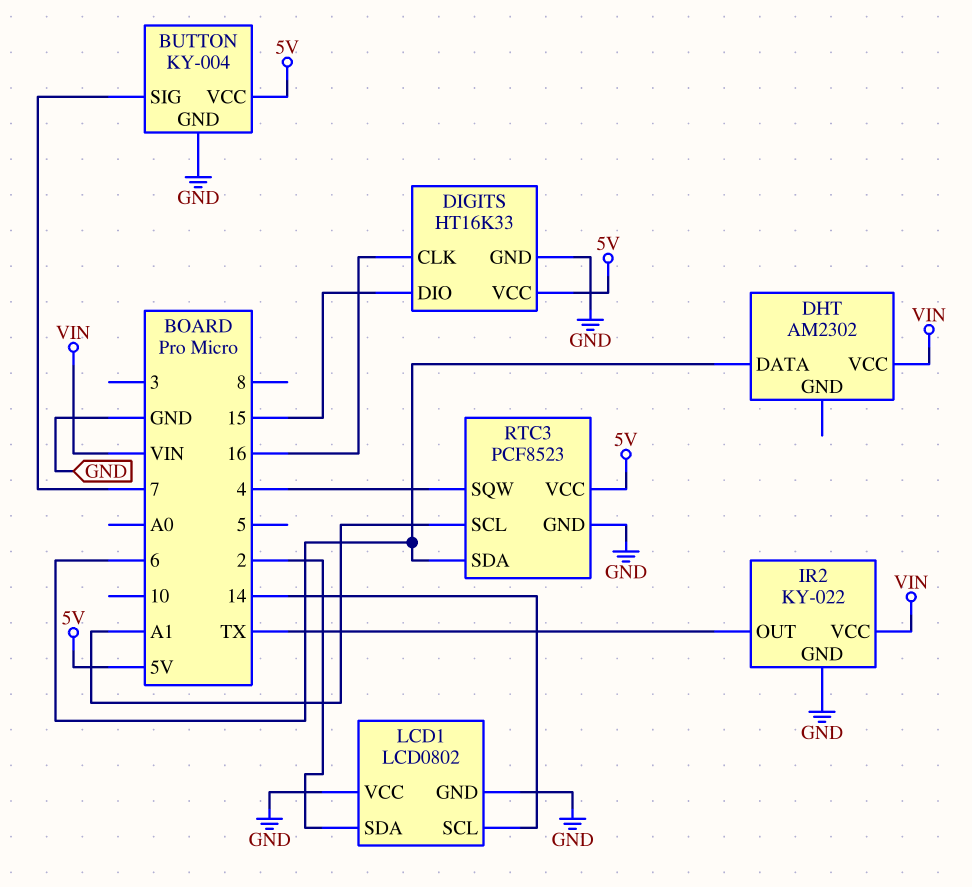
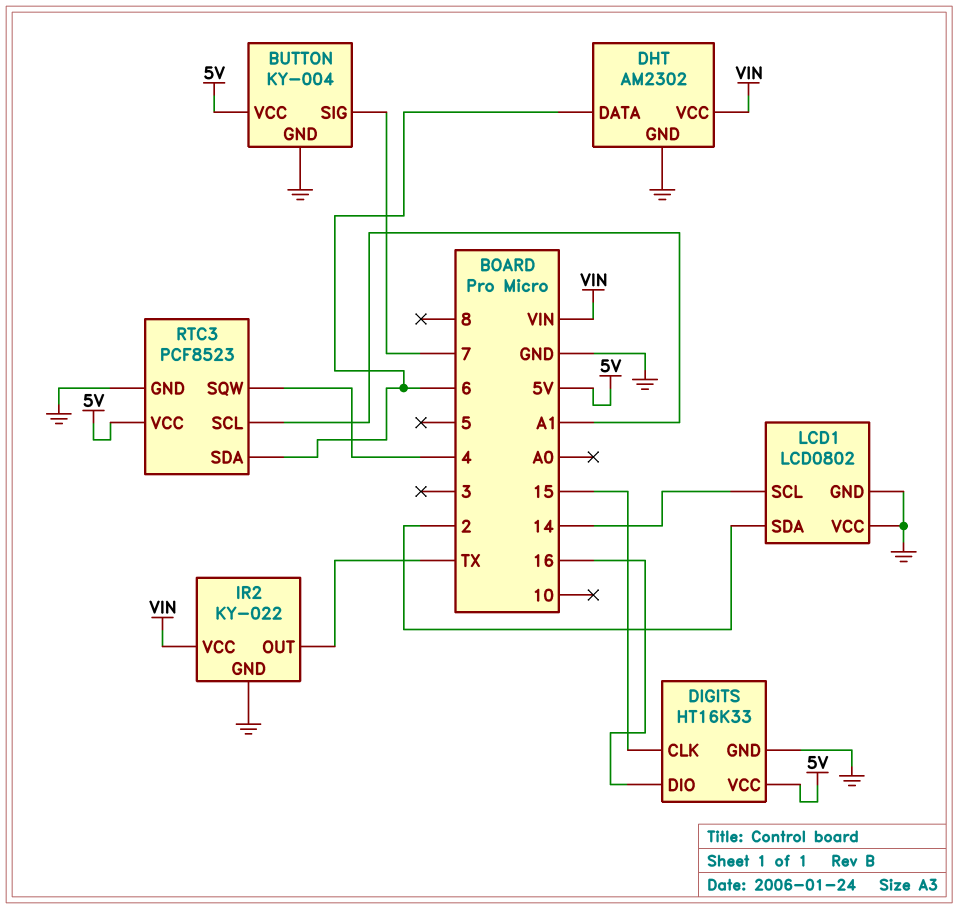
DHT pin GND: none -> GND
DIGITS pin CLK: 16 -> 15
DIGITS pin DIO: 15 -> 16

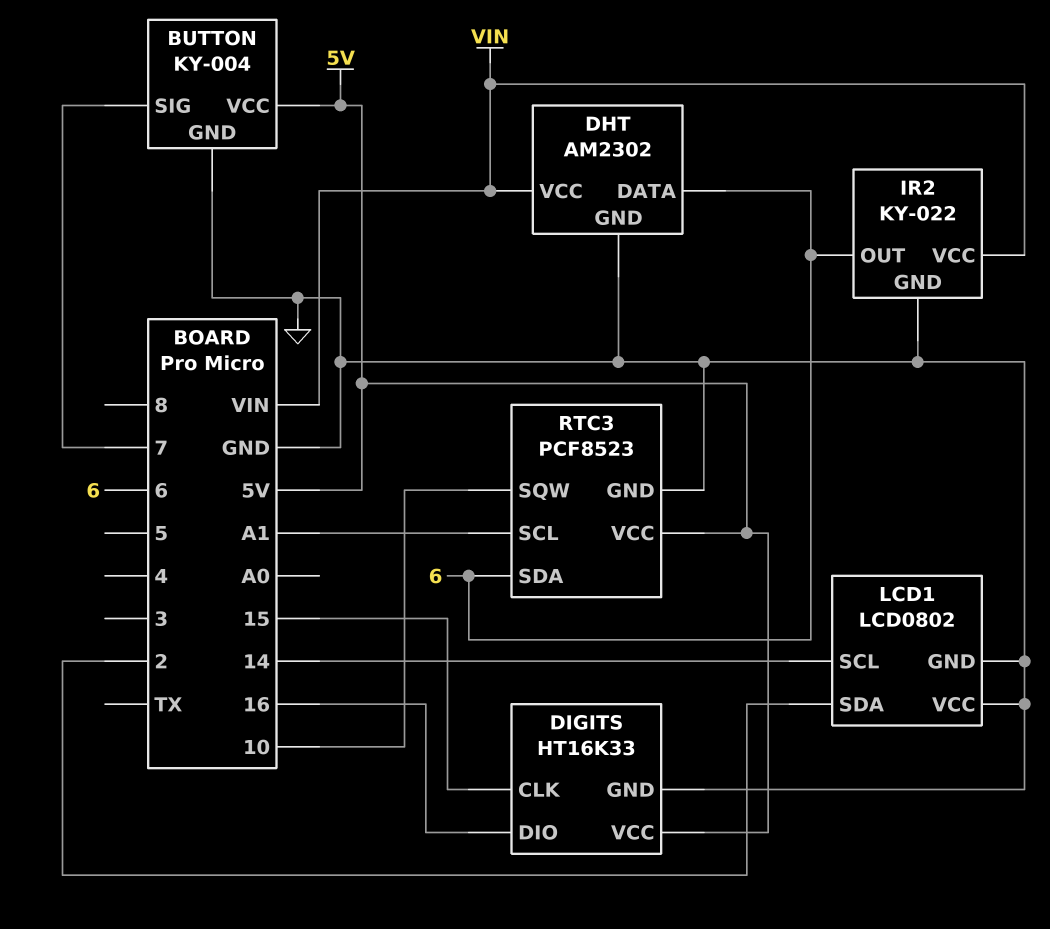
IR2 pin OUT: TX -> 6
RTC3 pin SQW: 4 -> 10

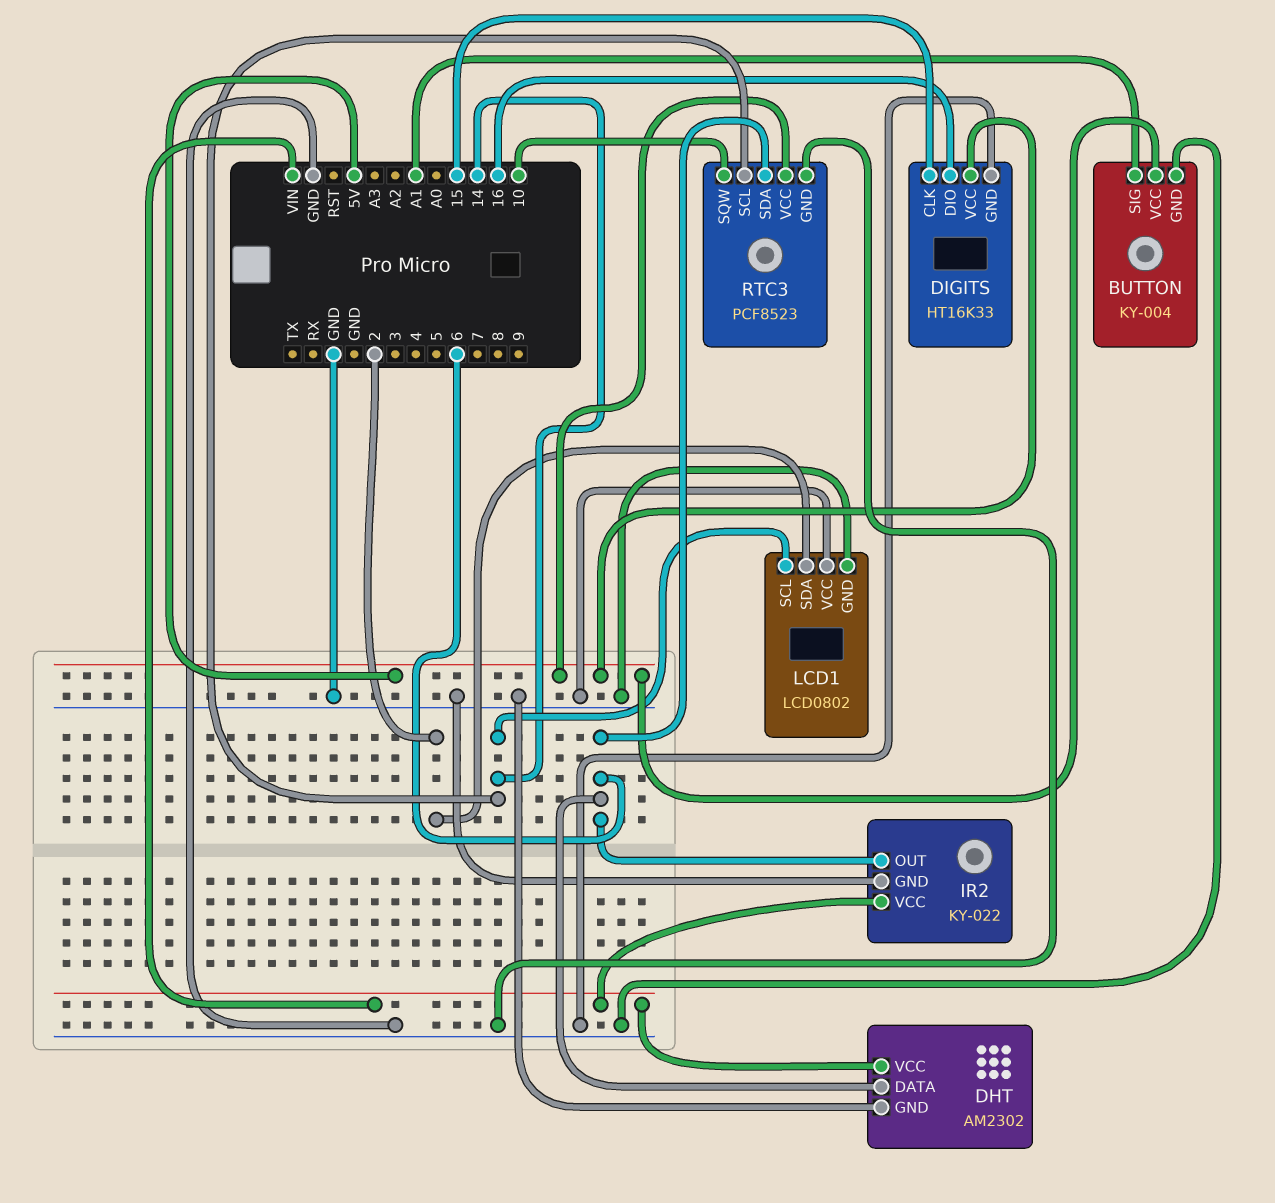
BUTTON pin SIG: 7 -> A1
RTC3 pin SCL: A1 -> 14

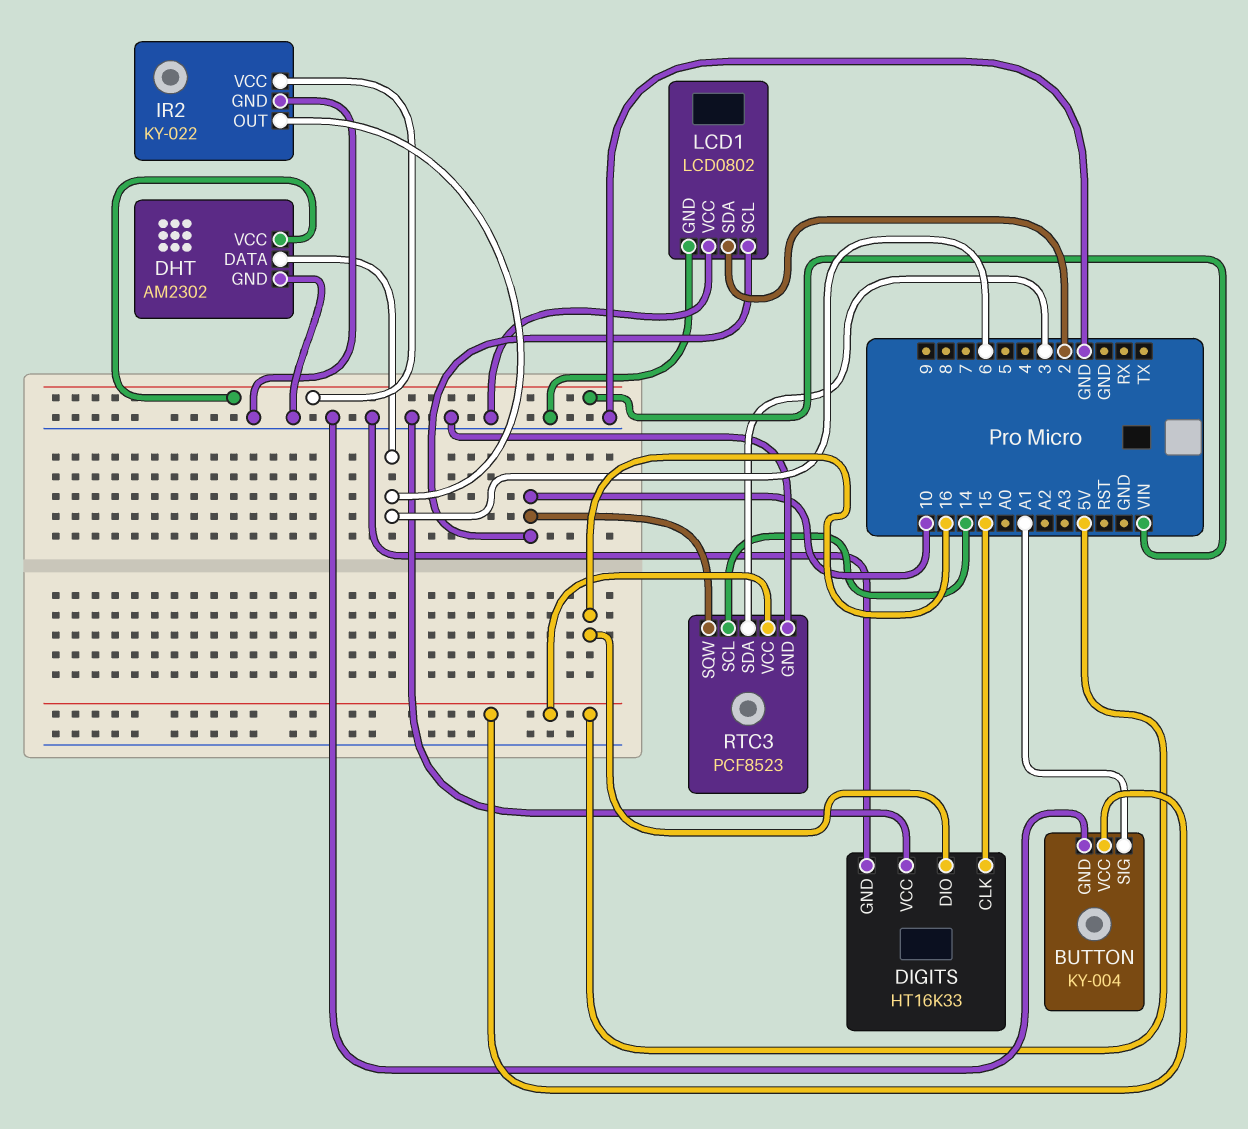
DIGITS pin VCC: 5V -> GND
LCD1 pin SCL: 14 -> 10
RTC3 pin SDA: 6 -> 3

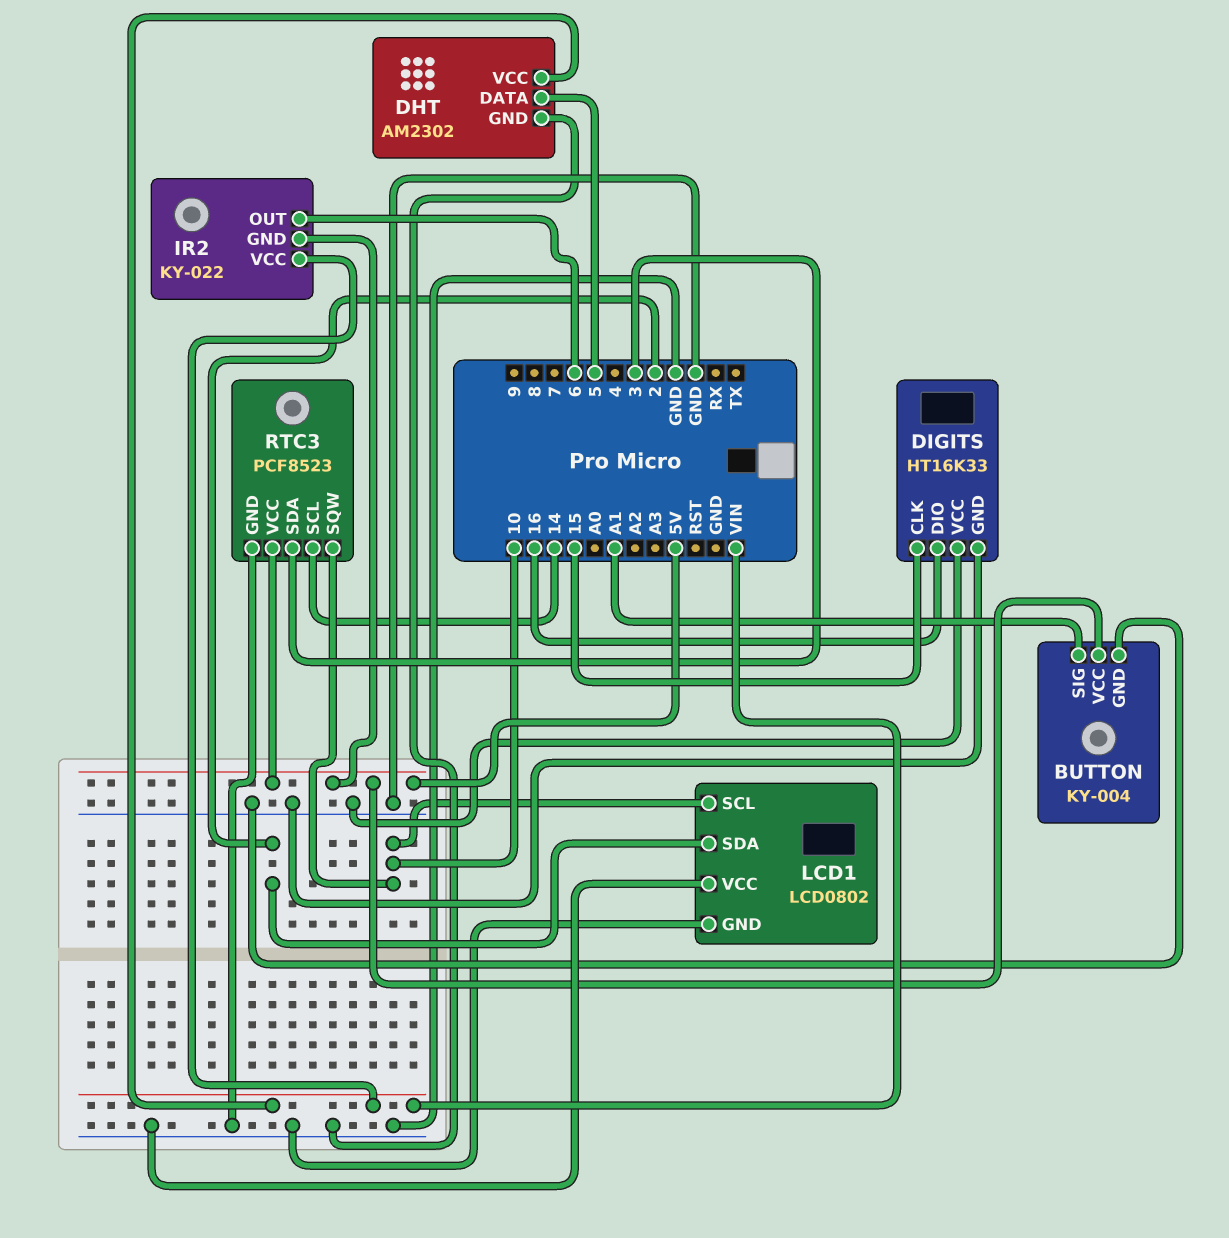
DHT pin DATA: 6 -> 5
IR2 pin GND: GND -> 5V

